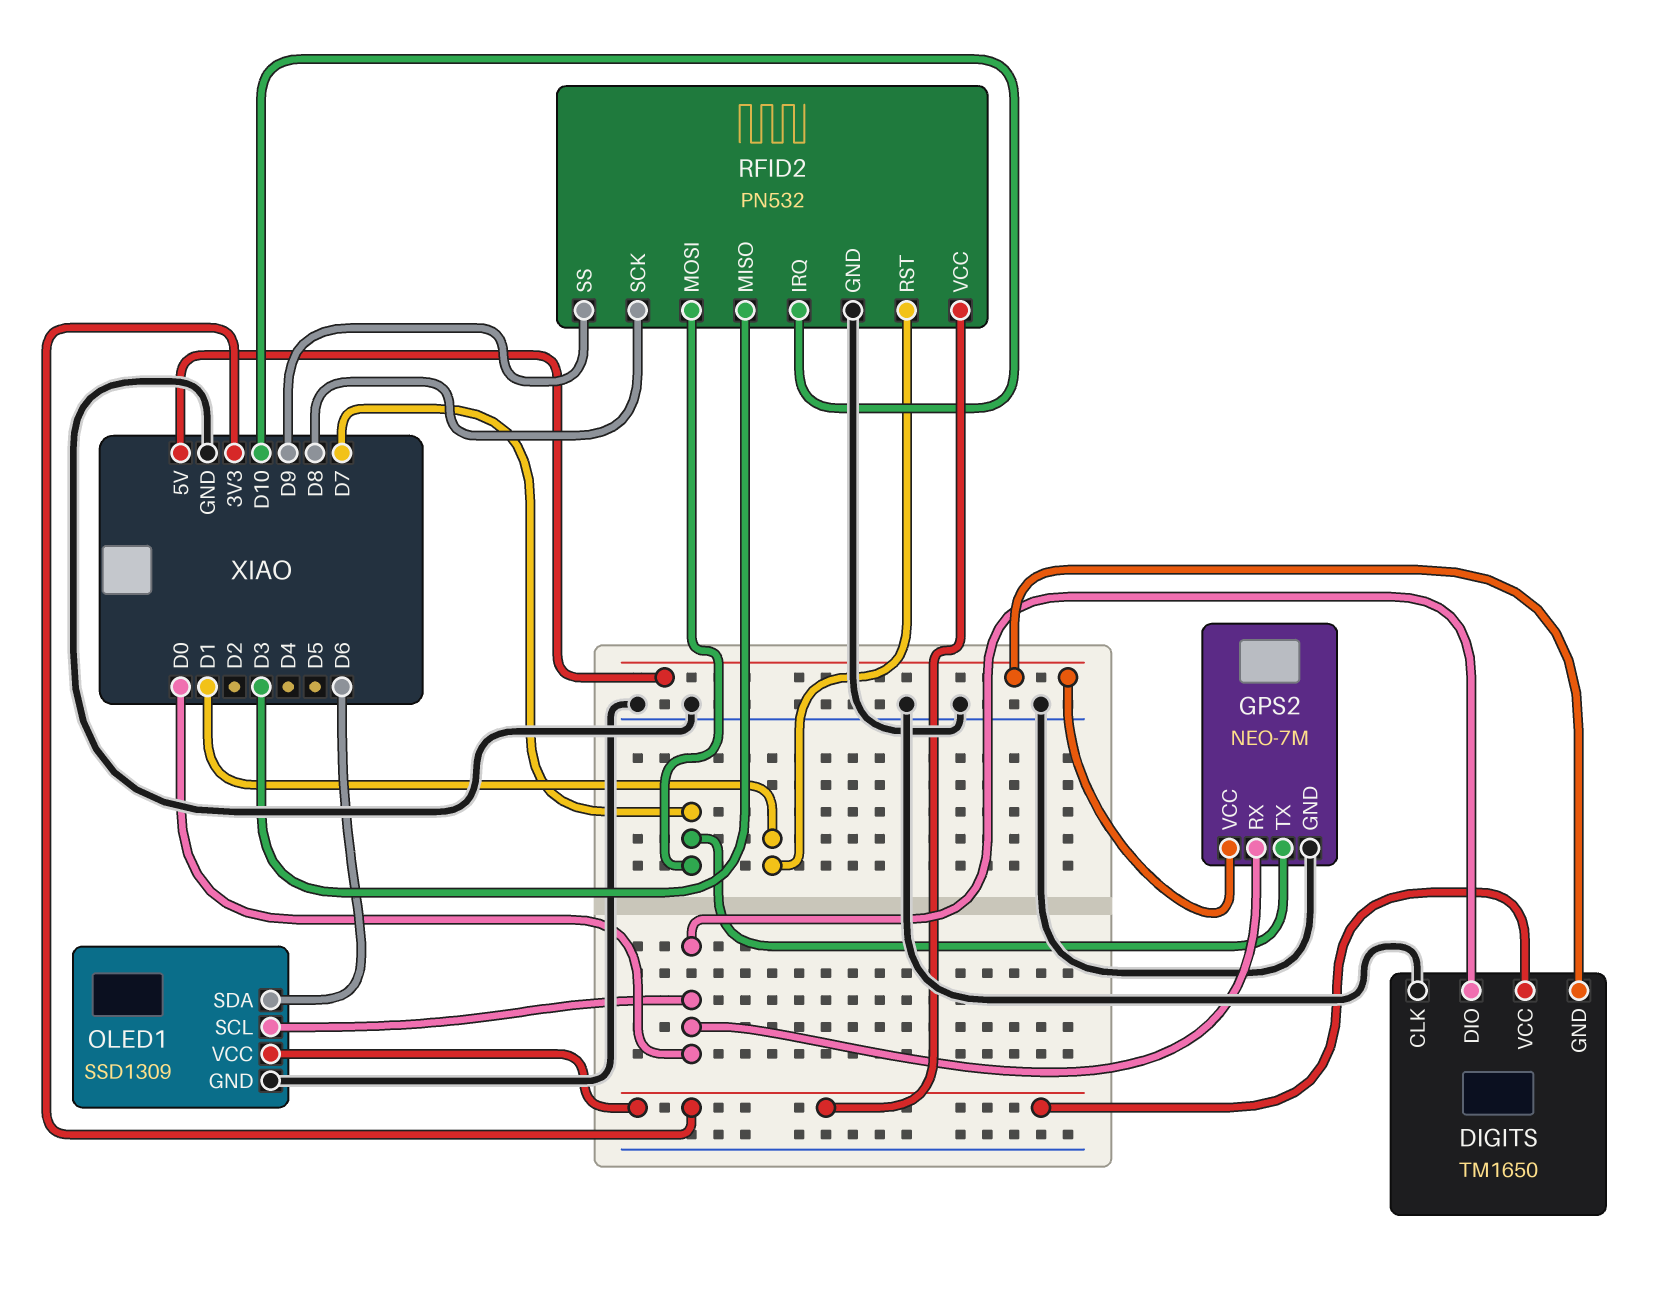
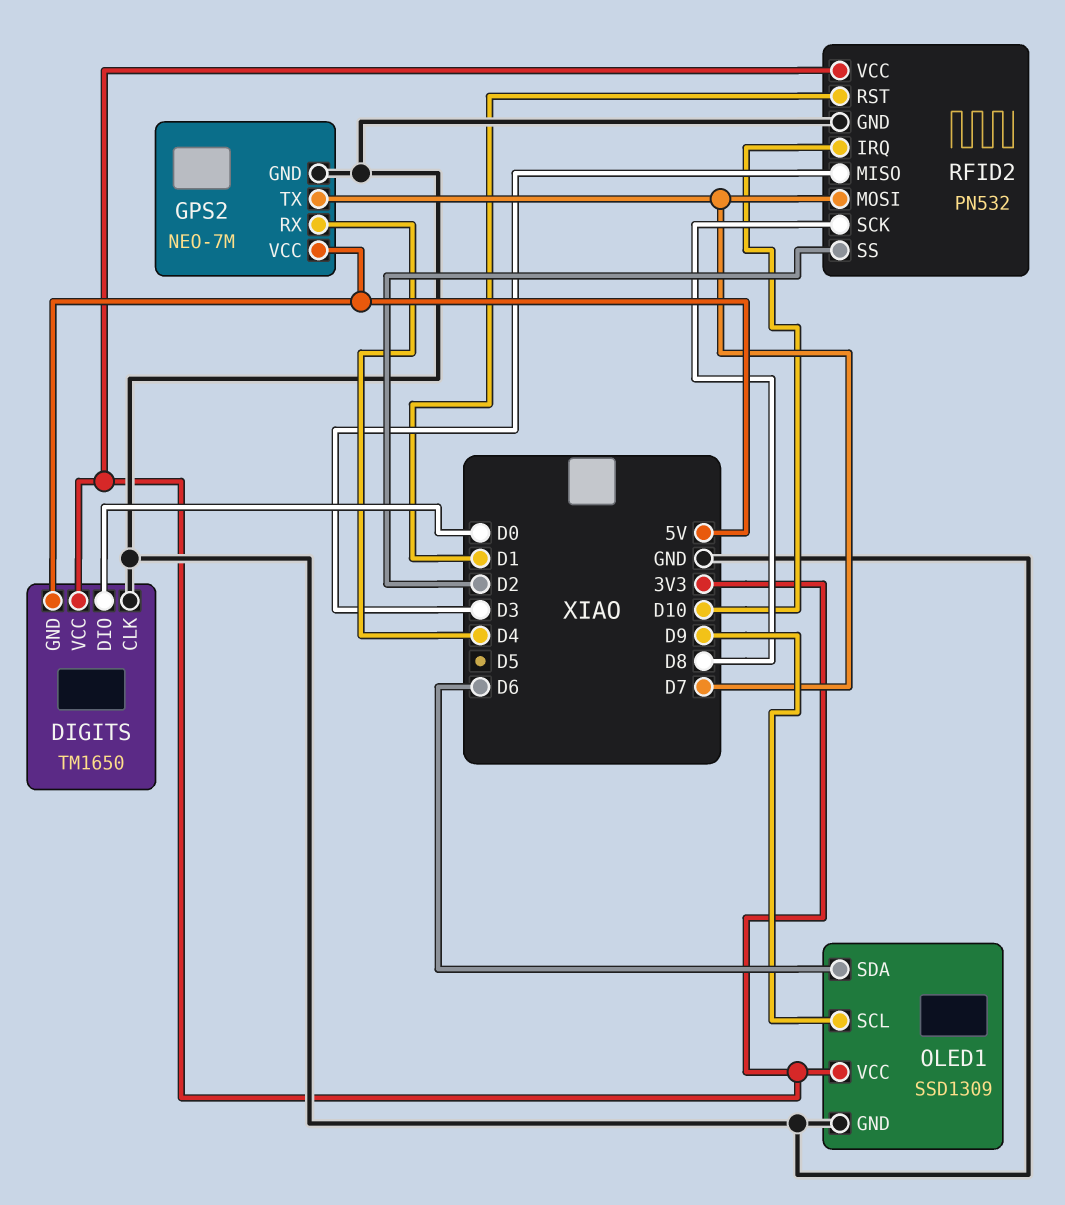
GPS2 pin RX: D0 -> D4
OLED1 pin SCL: D0 -> D9
RFID2 pin SS: D9 -> D2

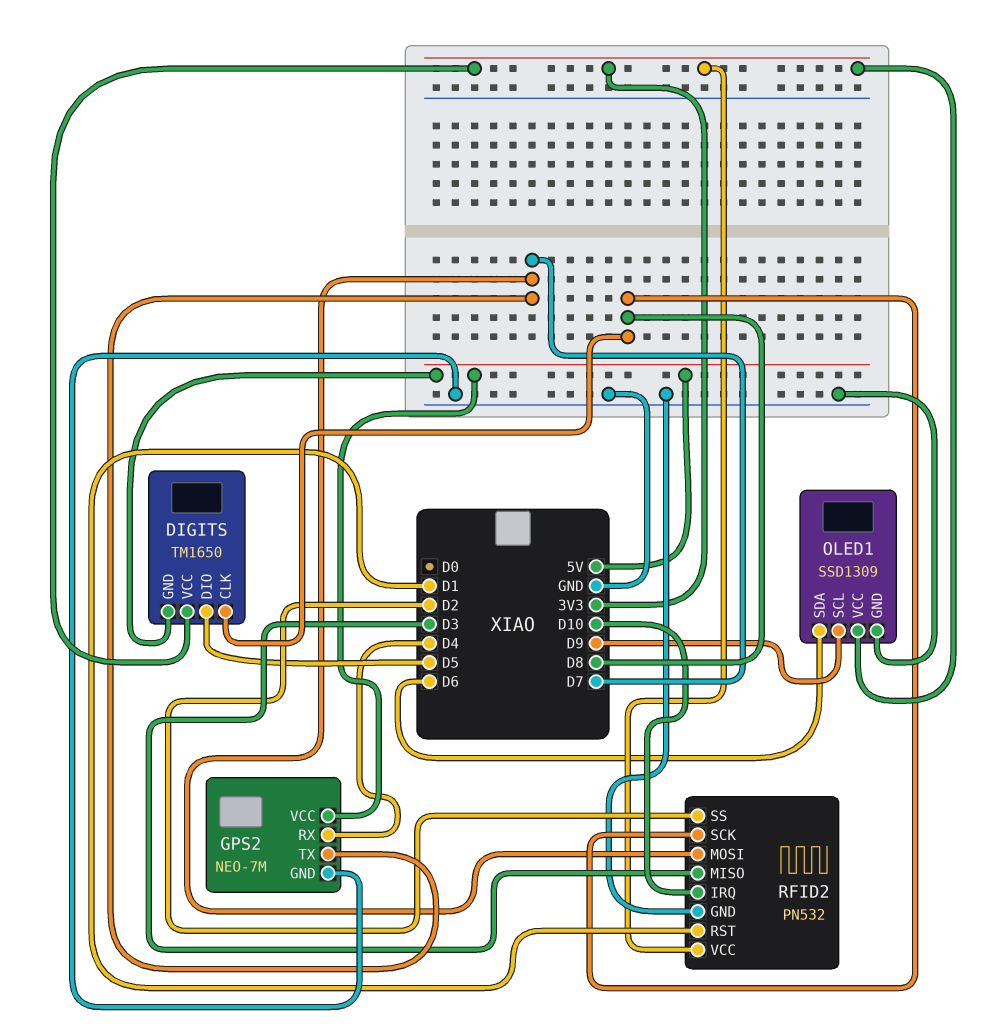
DIGITS pin CLK: GND -> D8
DIGITS pin DIO: D0 -> D5

